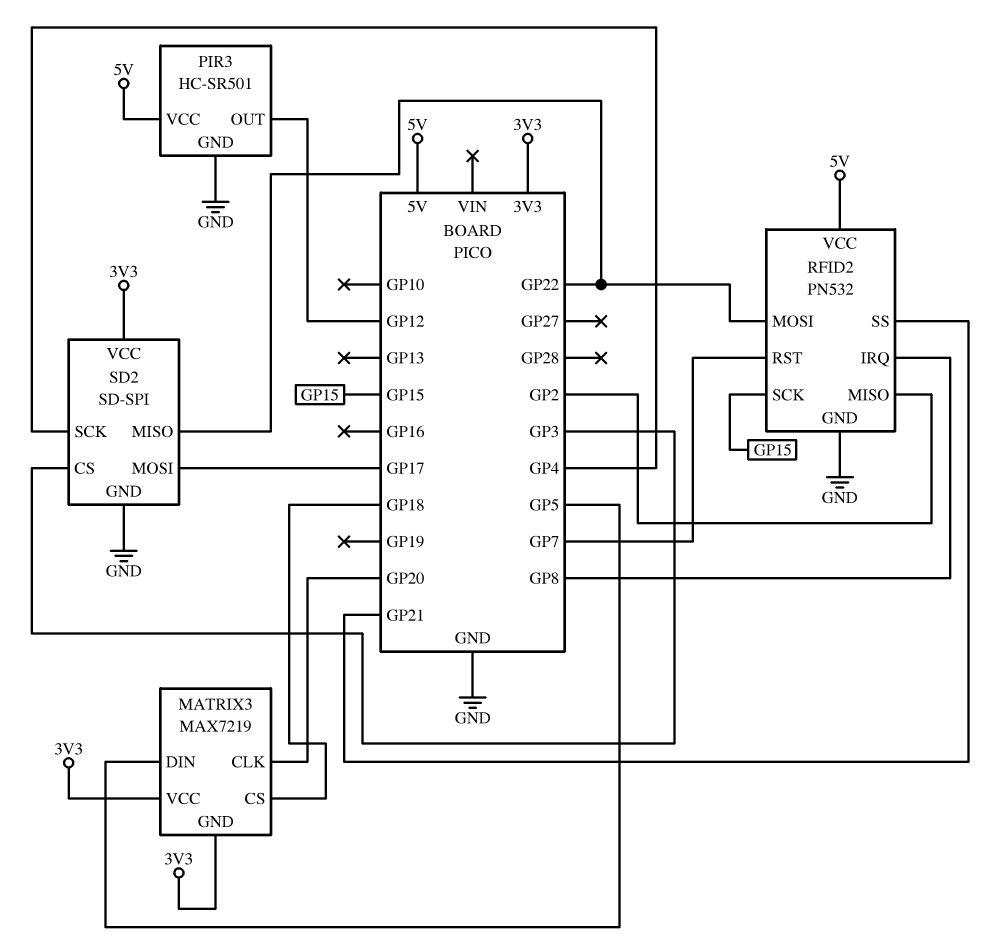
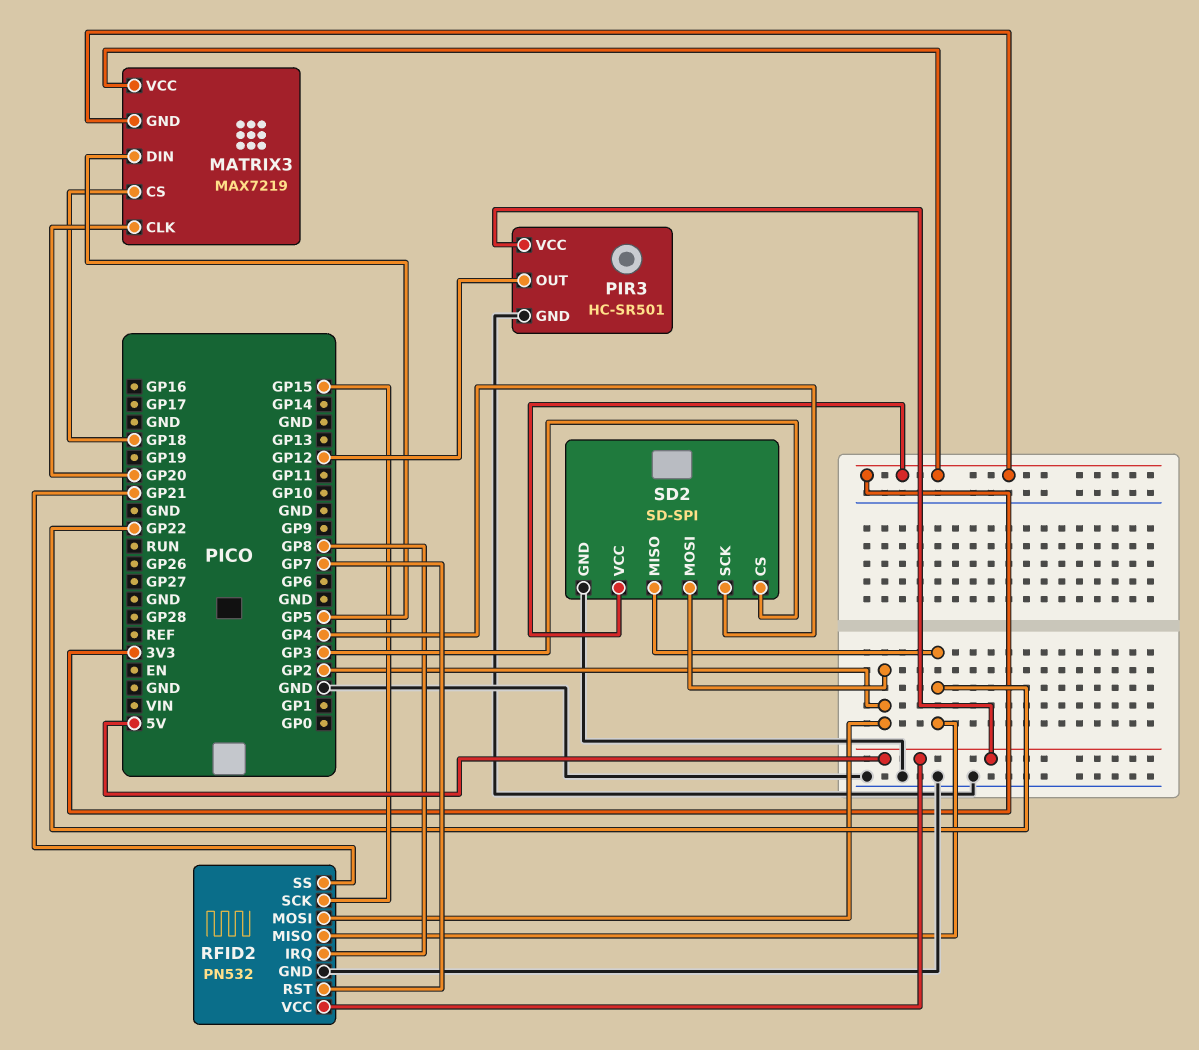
RFID2 pin MISO: GP2 -> GP22
RFID2 pin MOSI: GP22 -> GP2
SD2 pin MOSI: GP17 -> GP2

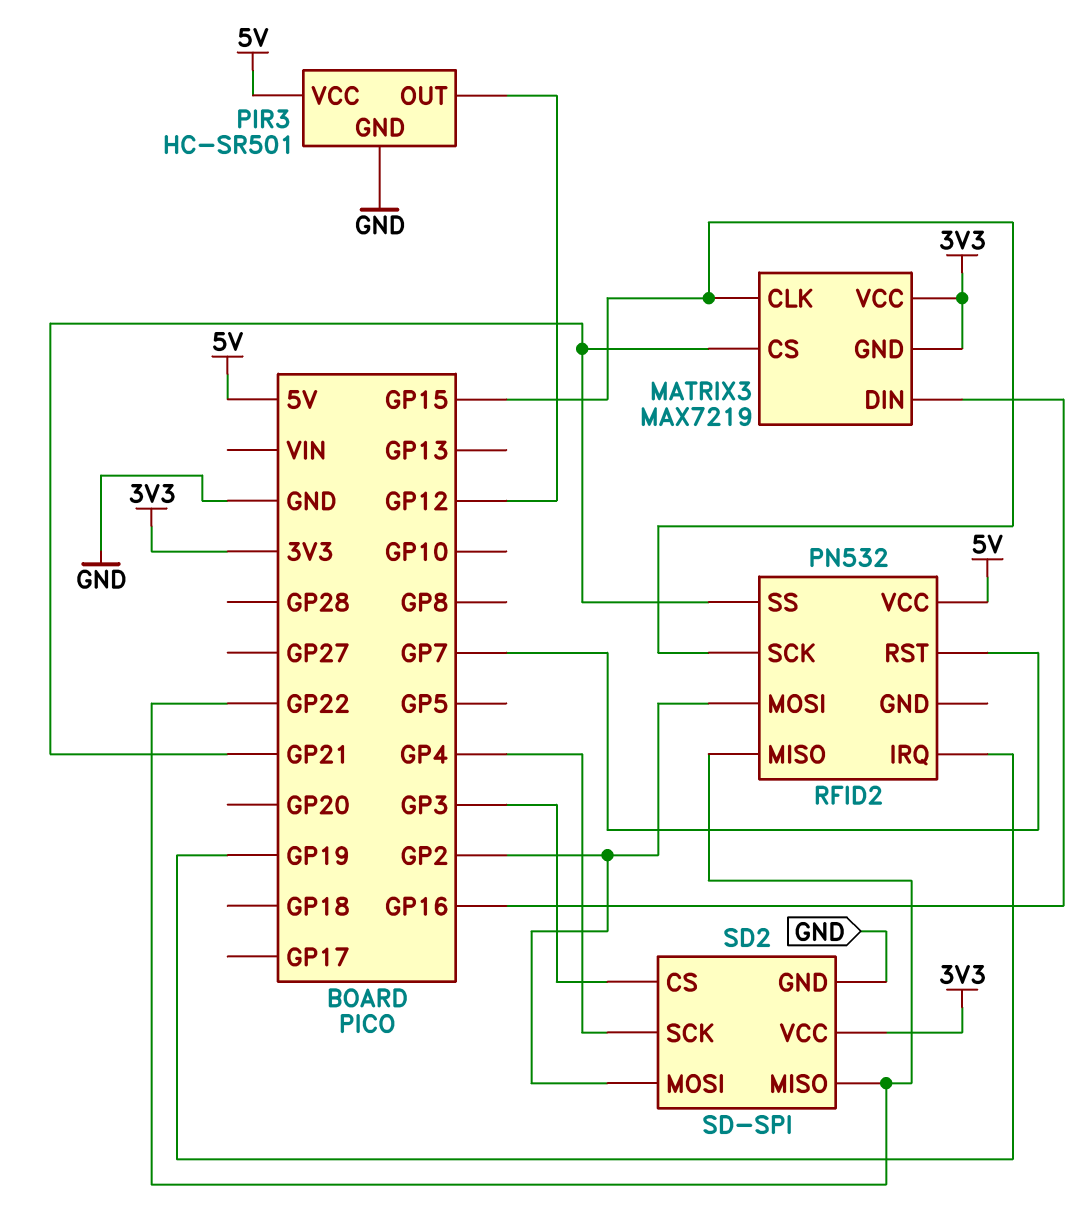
MATRIX3 pin CLK: GP20 -> GP15
MATRIX3 pin CS: GP18 -> GP21
MATRIX3 pin DIN: GP5 -> GP16
RFID2 pin GND: GND -> none
RFID2 pin IRQ: GP8 -> GP19

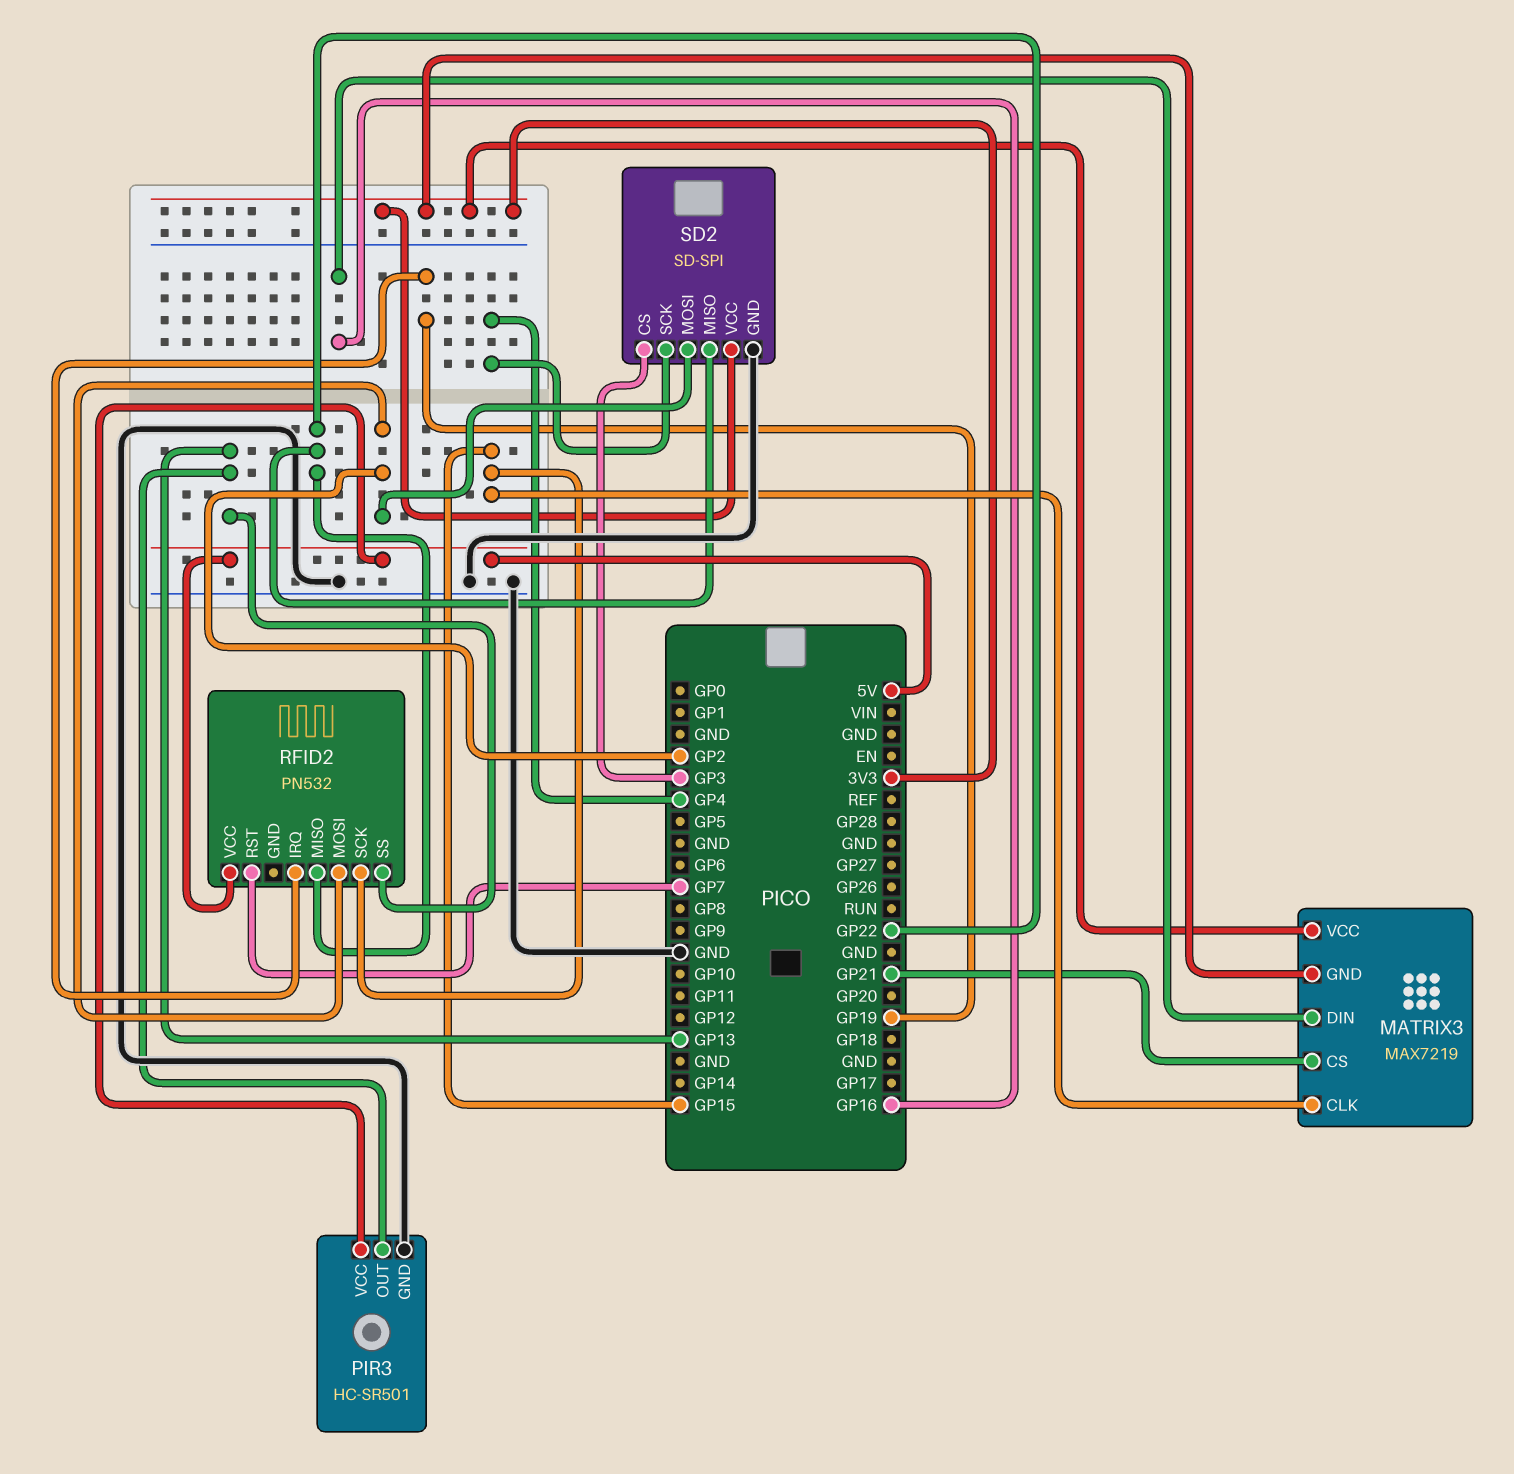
PIR3 pin OUT: GP12 -> GP13
RFID2 pin SS: GP21 -> GP13

